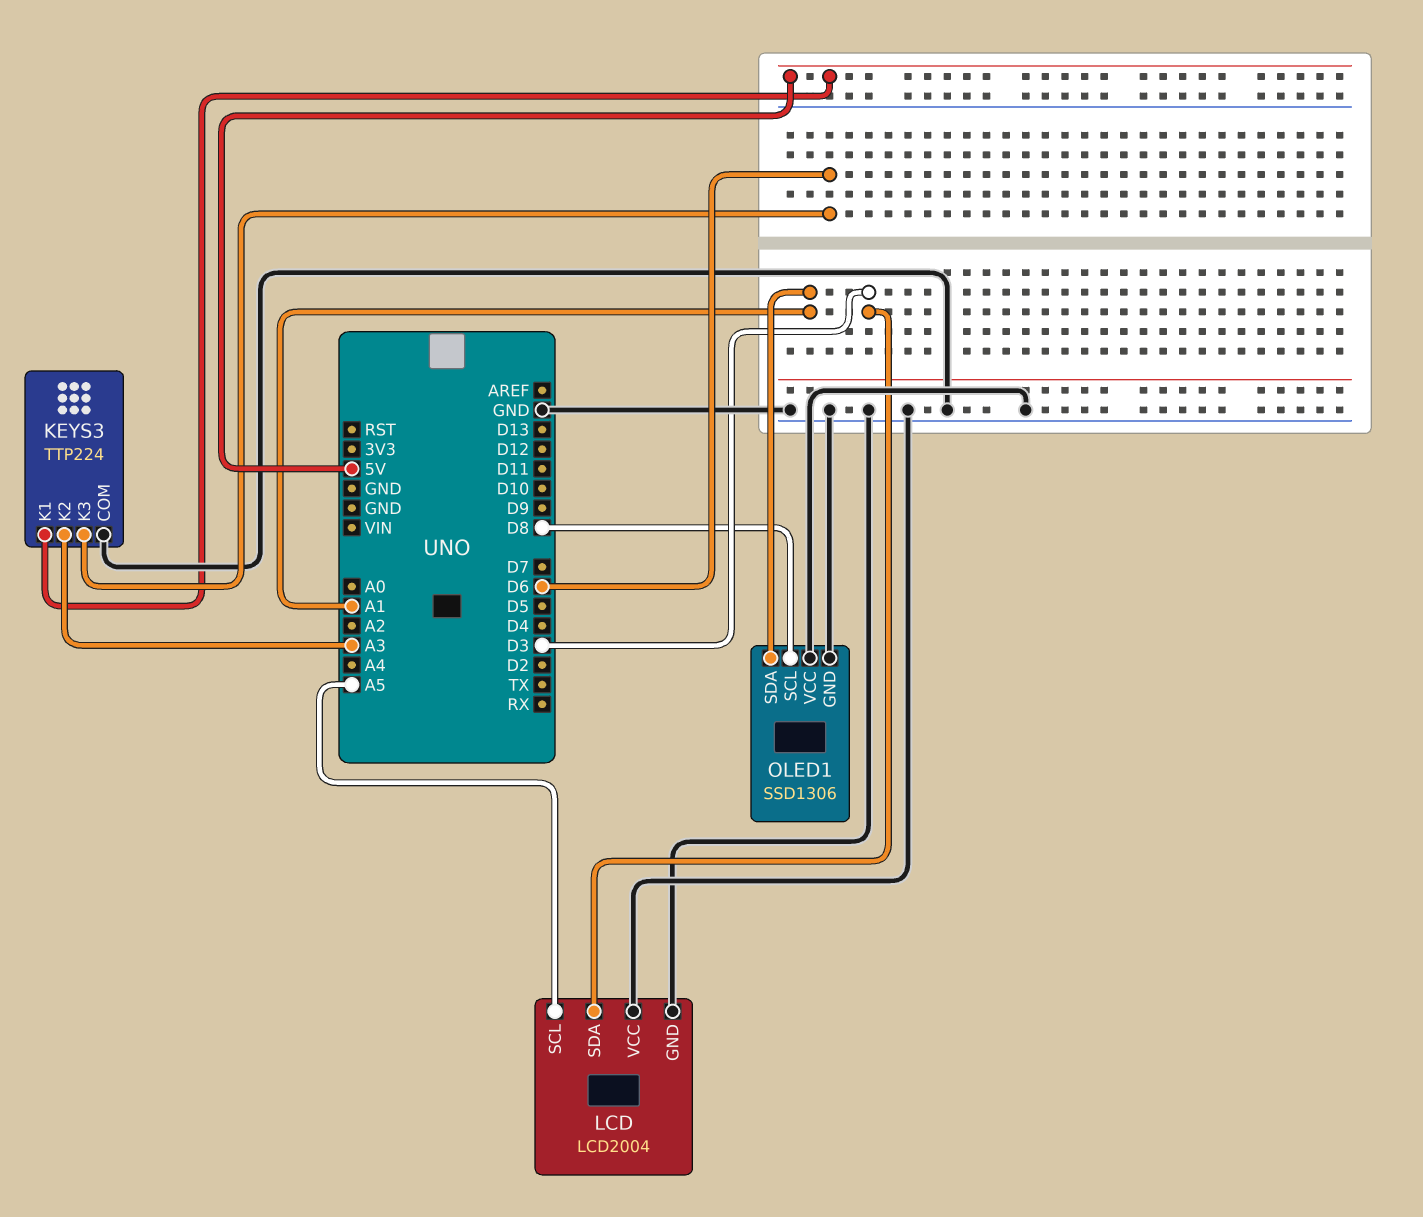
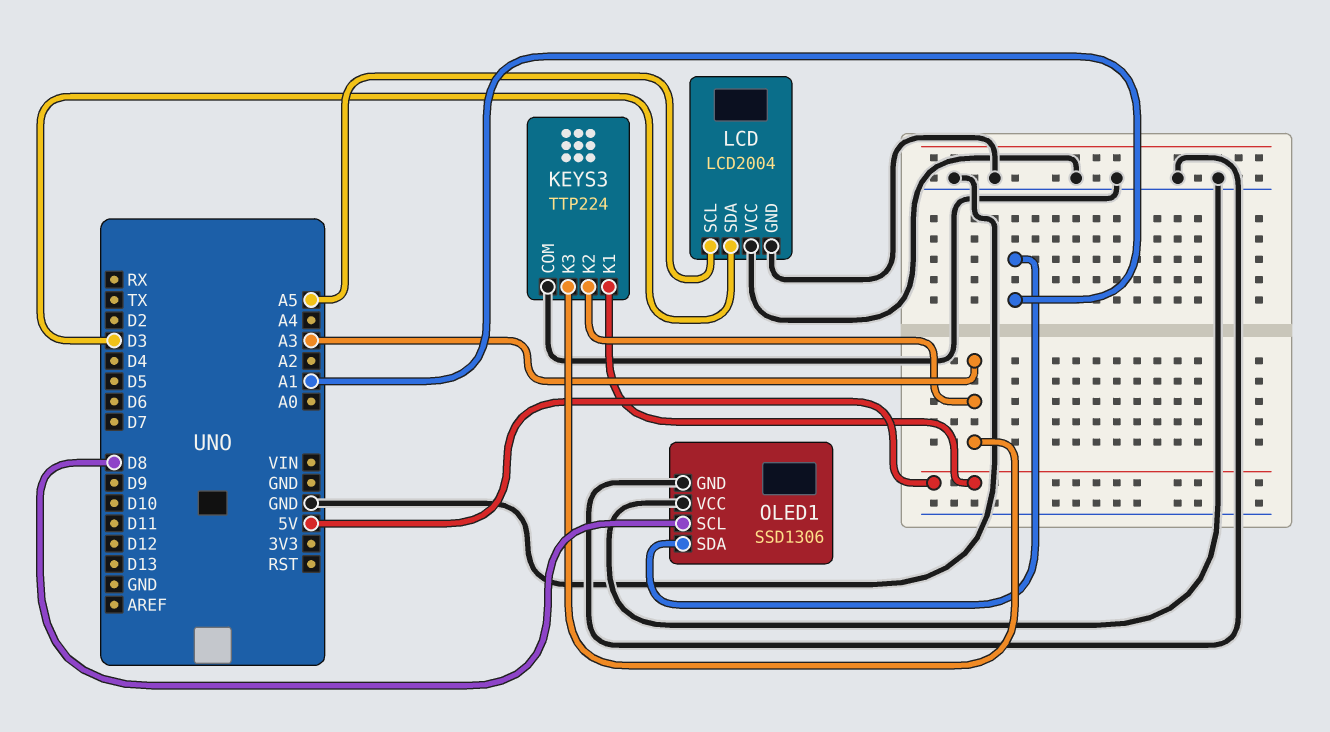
KEYS3 pin K3: D6 -> A3

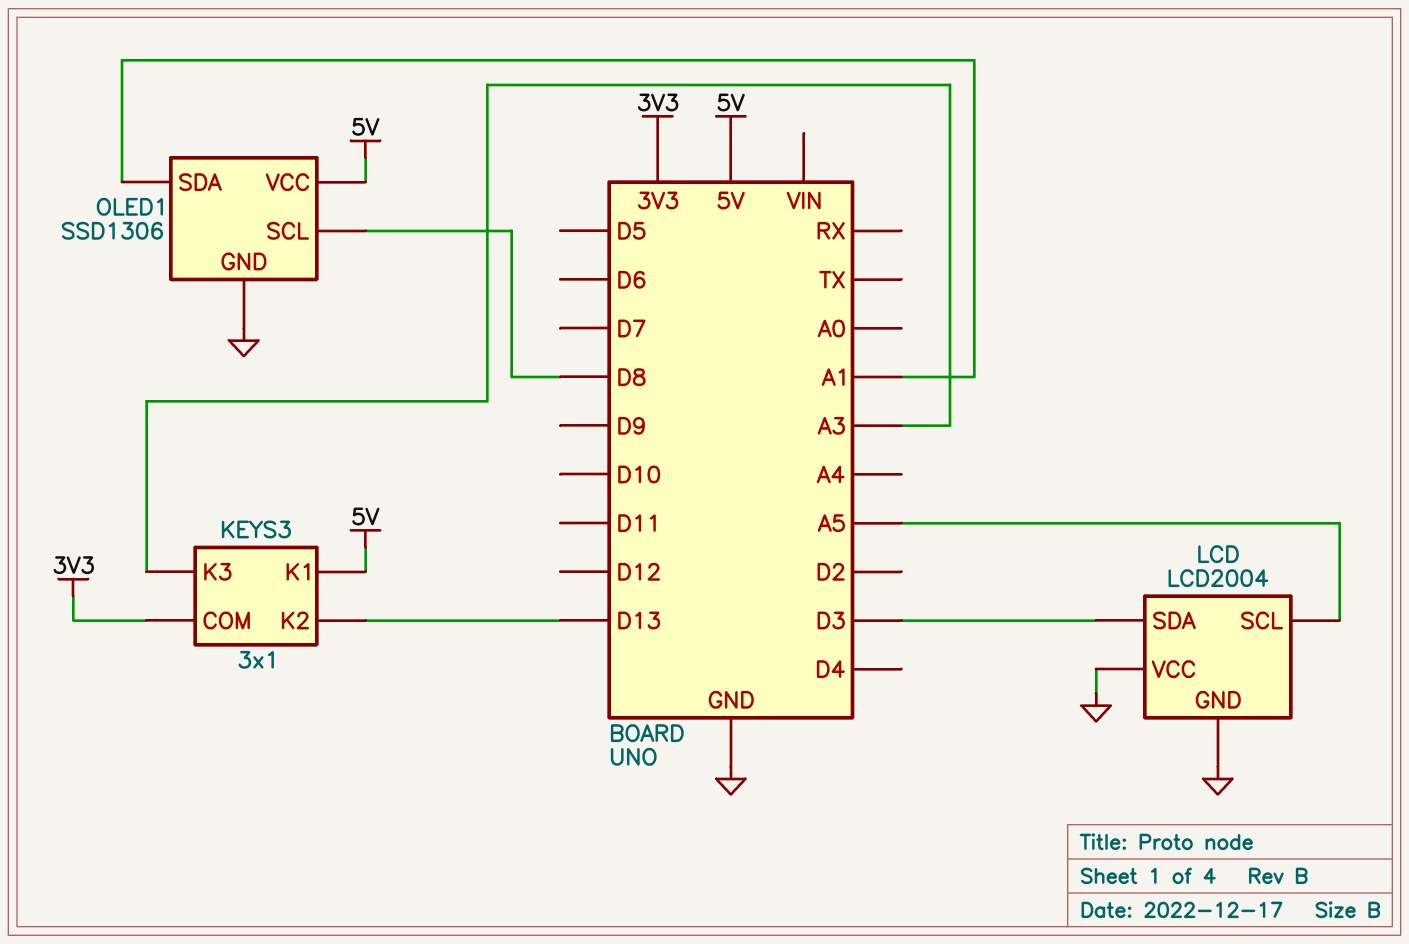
KEYS3: TTP224 -> 3x1
KEYS3 pin COM: GND -> 3V3
KEYS3 pin K2: A3 -> D13
OLED1 pin VCC: GND -> 5V

